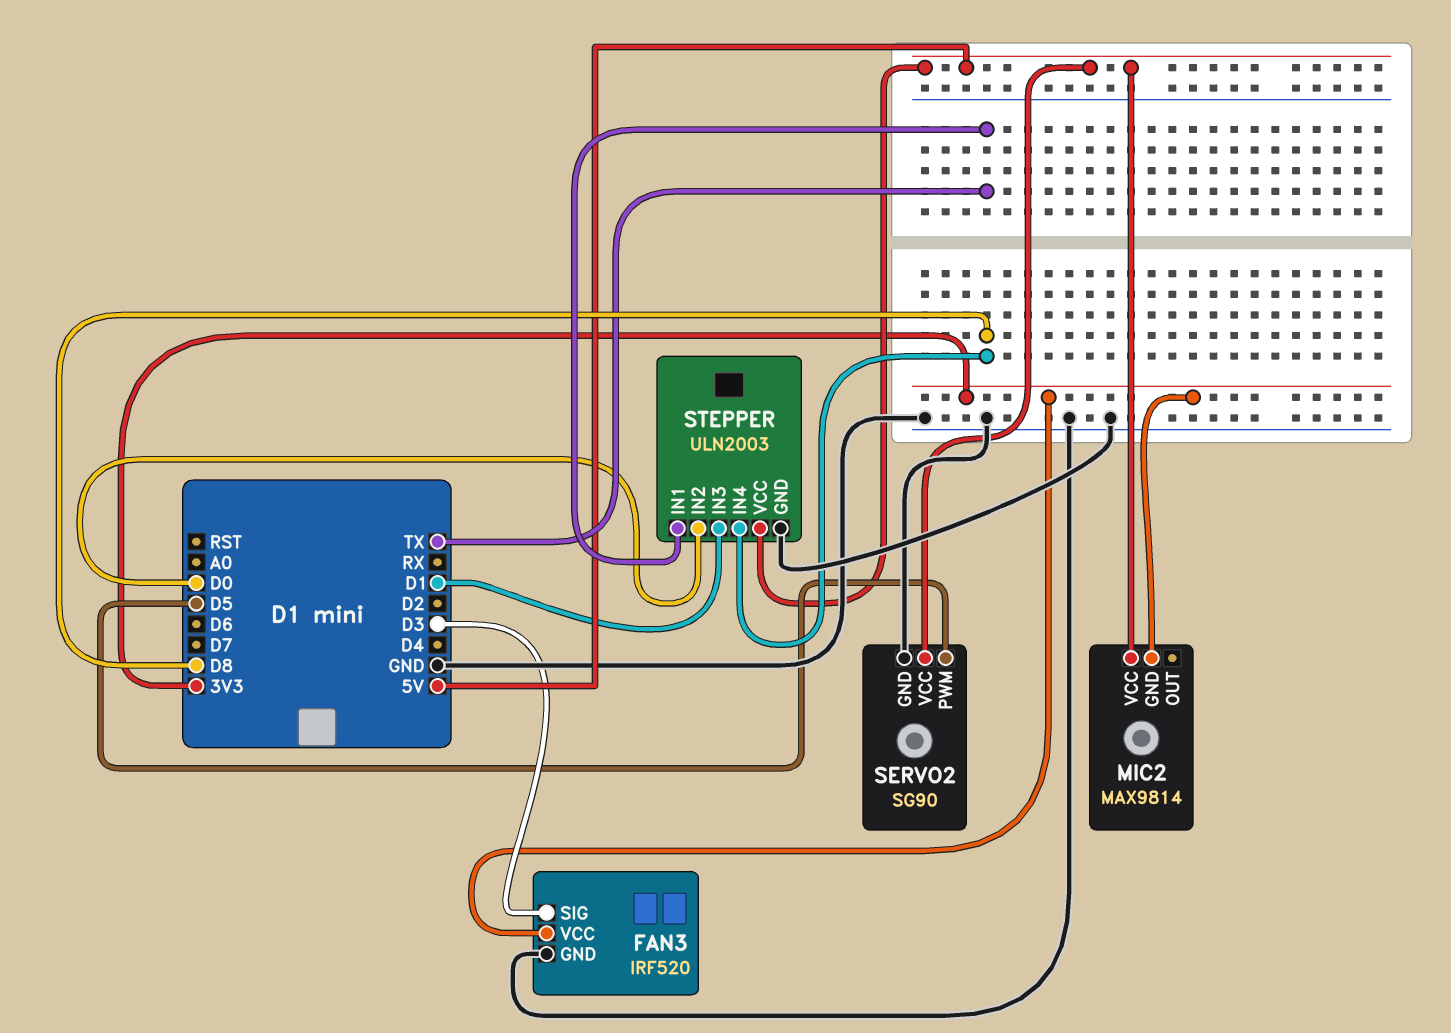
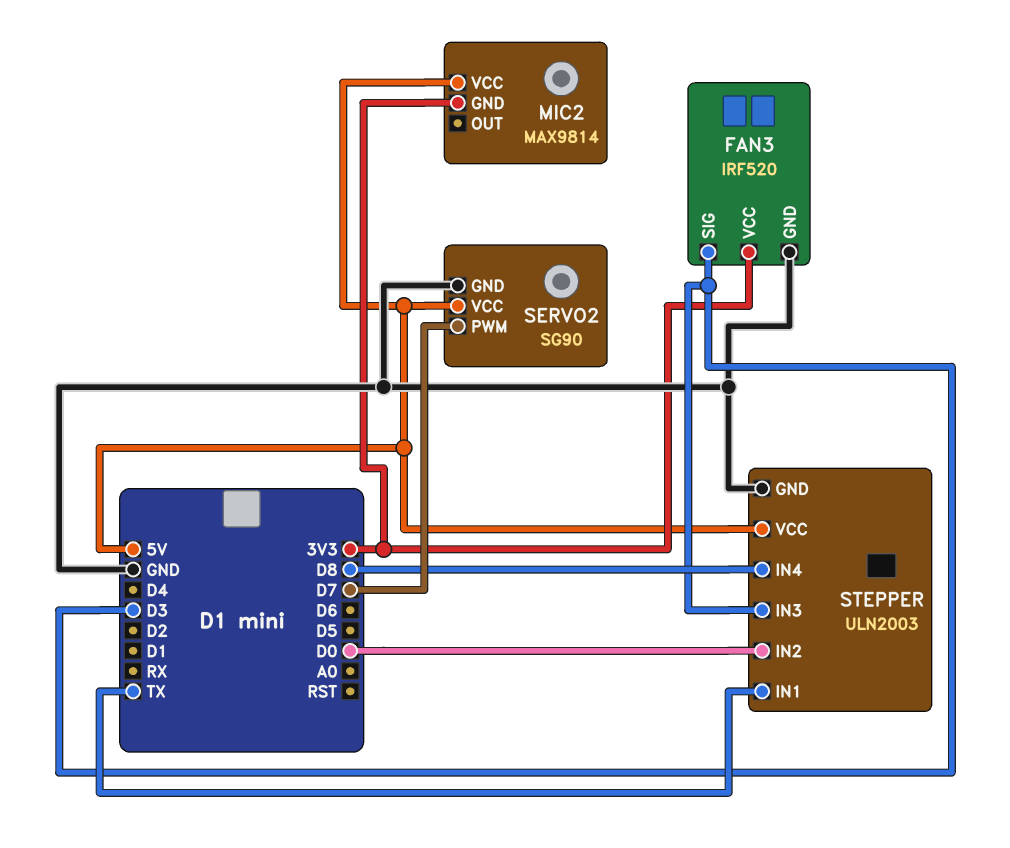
SERVO2 pin PWM: D5 -> D7
STEPPER pin IN3: D1 -> D3

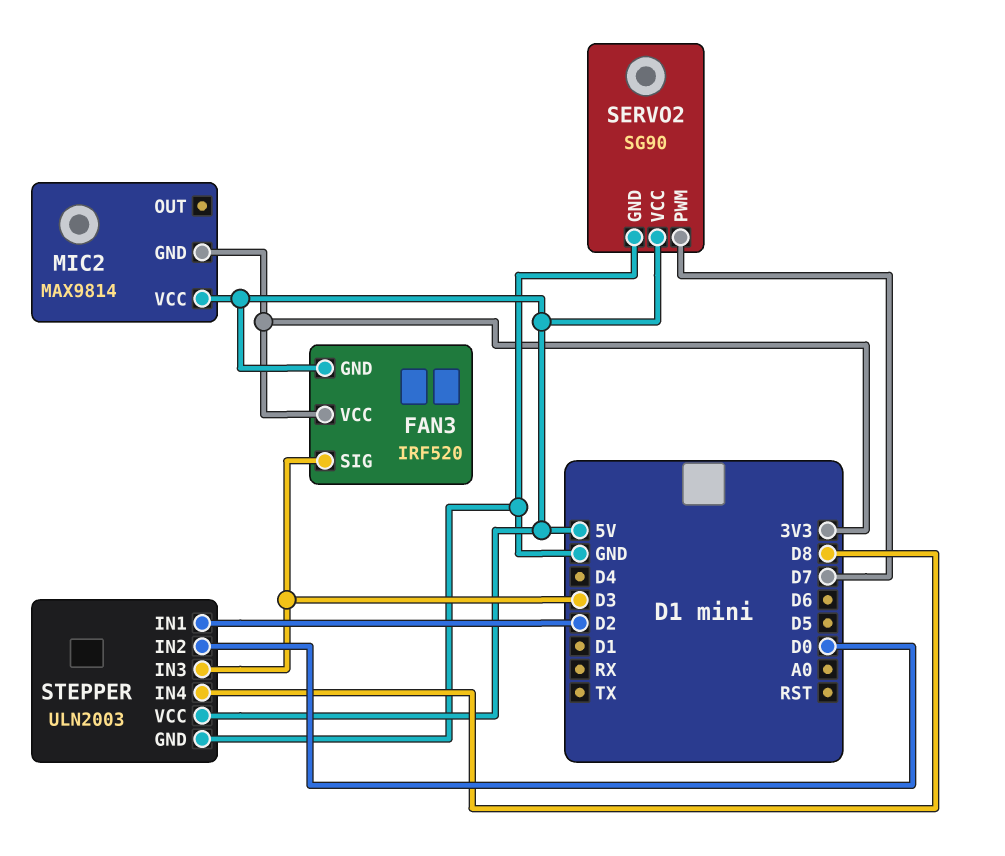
FAN3 pin GND: GND -> 5V
STEPPER pin IN1: TX -> D2

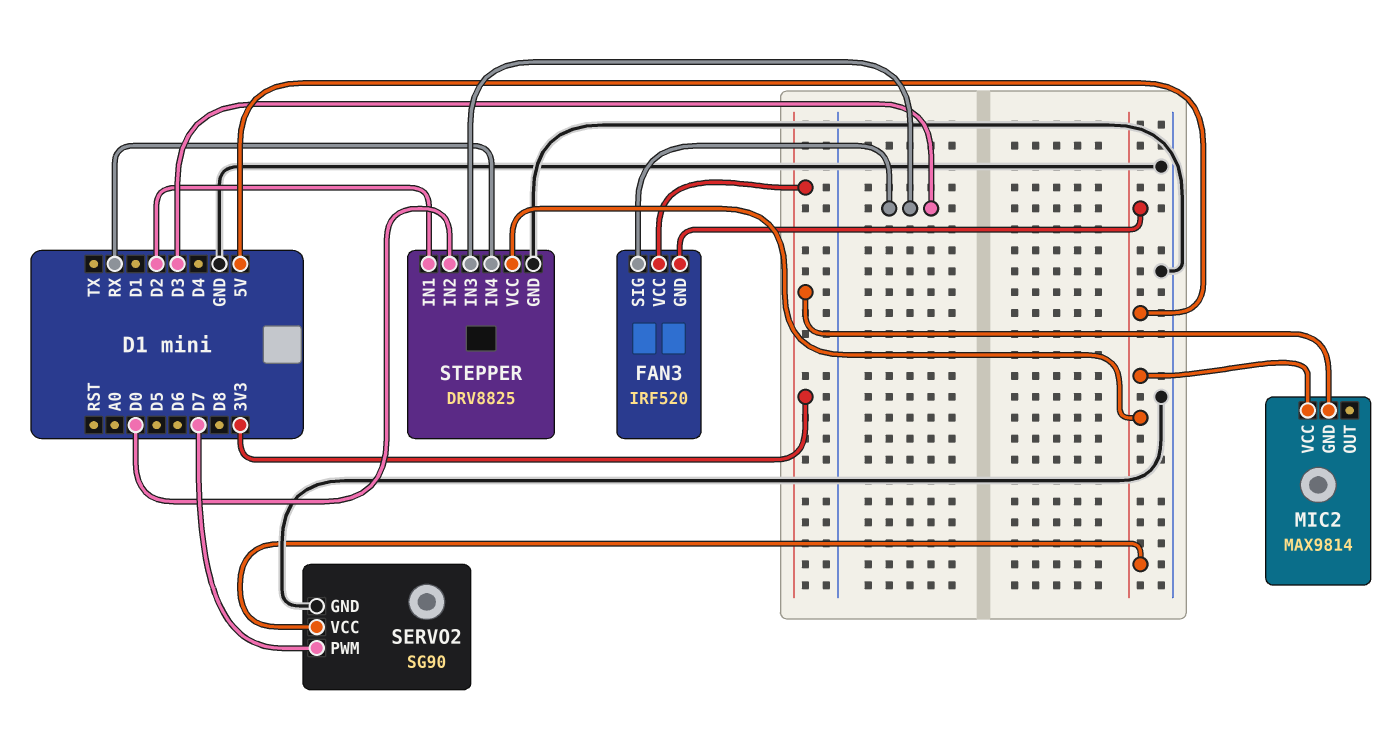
STEPPER: ULN2003 -> DRV8825
STEPPER pin IN4: D8 -> RX

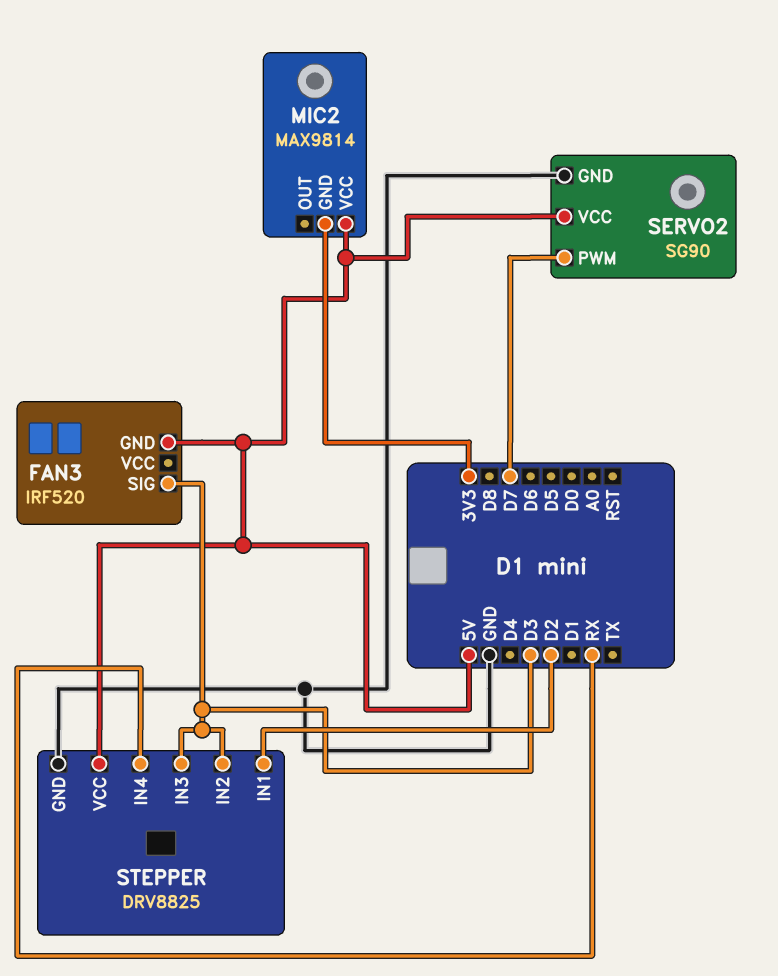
FAN3 pin VCC: 3V3 -> none
STEPPER pin IN2: D0 -> D3

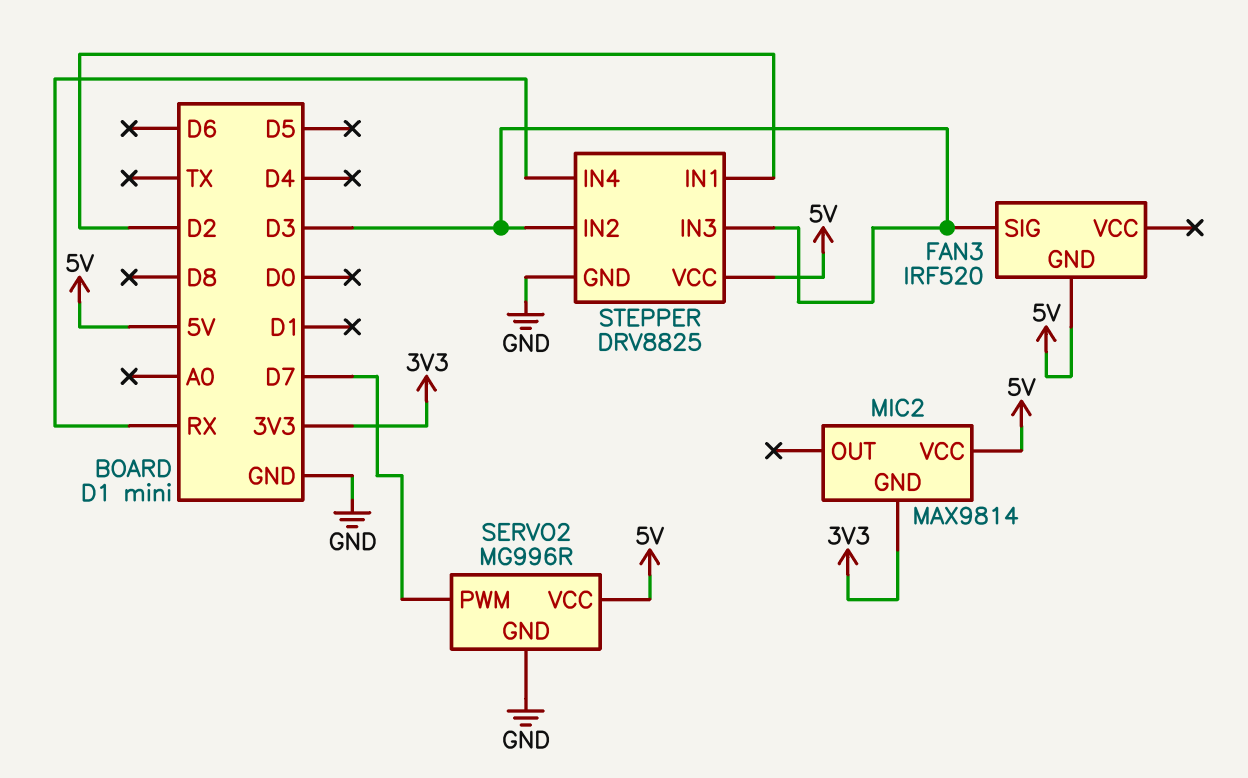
SERVO2: SG90 -> MG996R

